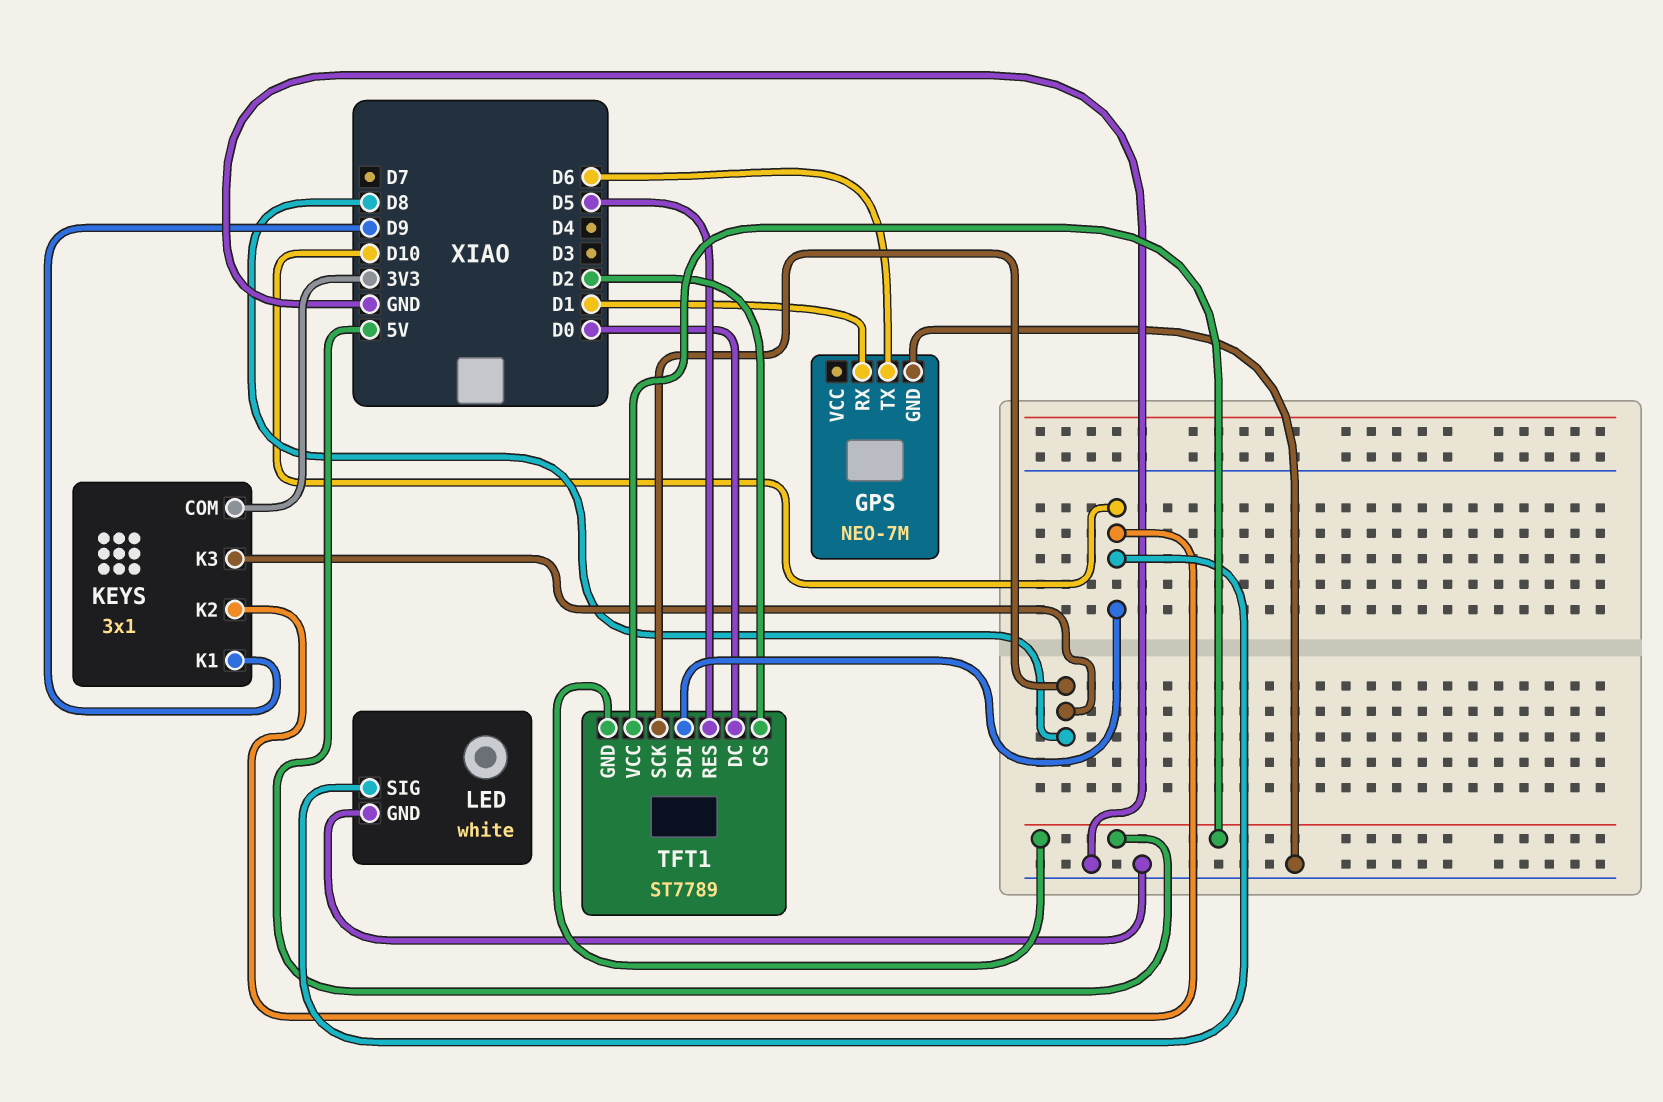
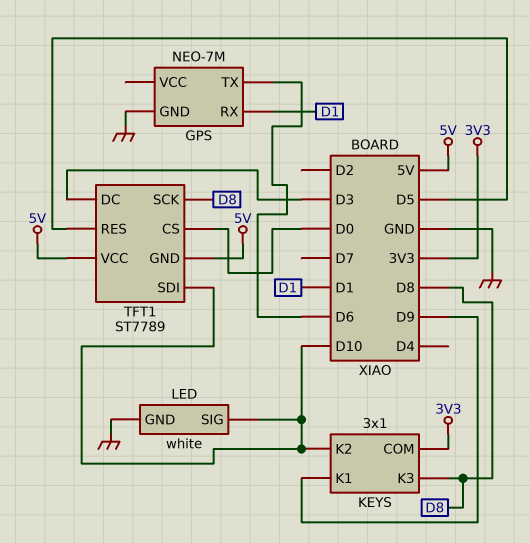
TFT1 pin CS: D2 -> D0
TFT1 pin DC: D0 -> D3

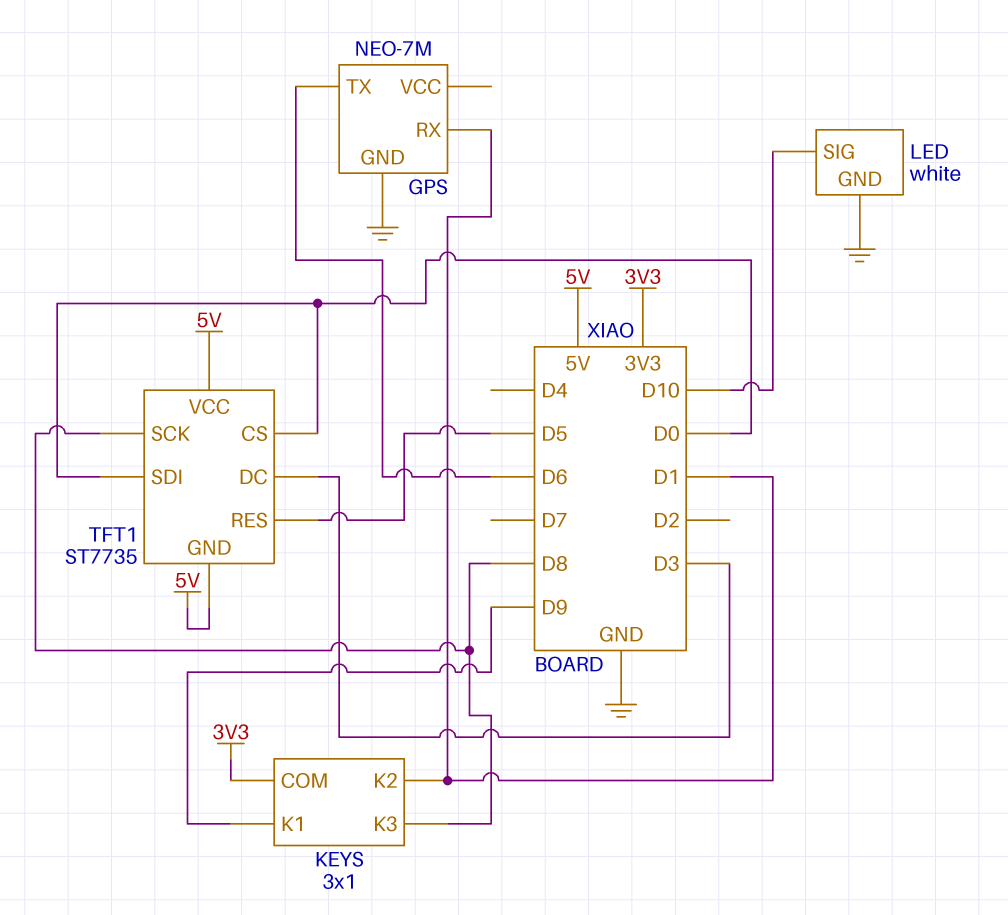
KEYS pin K2: D10 -> D1
TFT1: ST7789 -> ST7735
TFT1 pin SDI: D10 -> D0

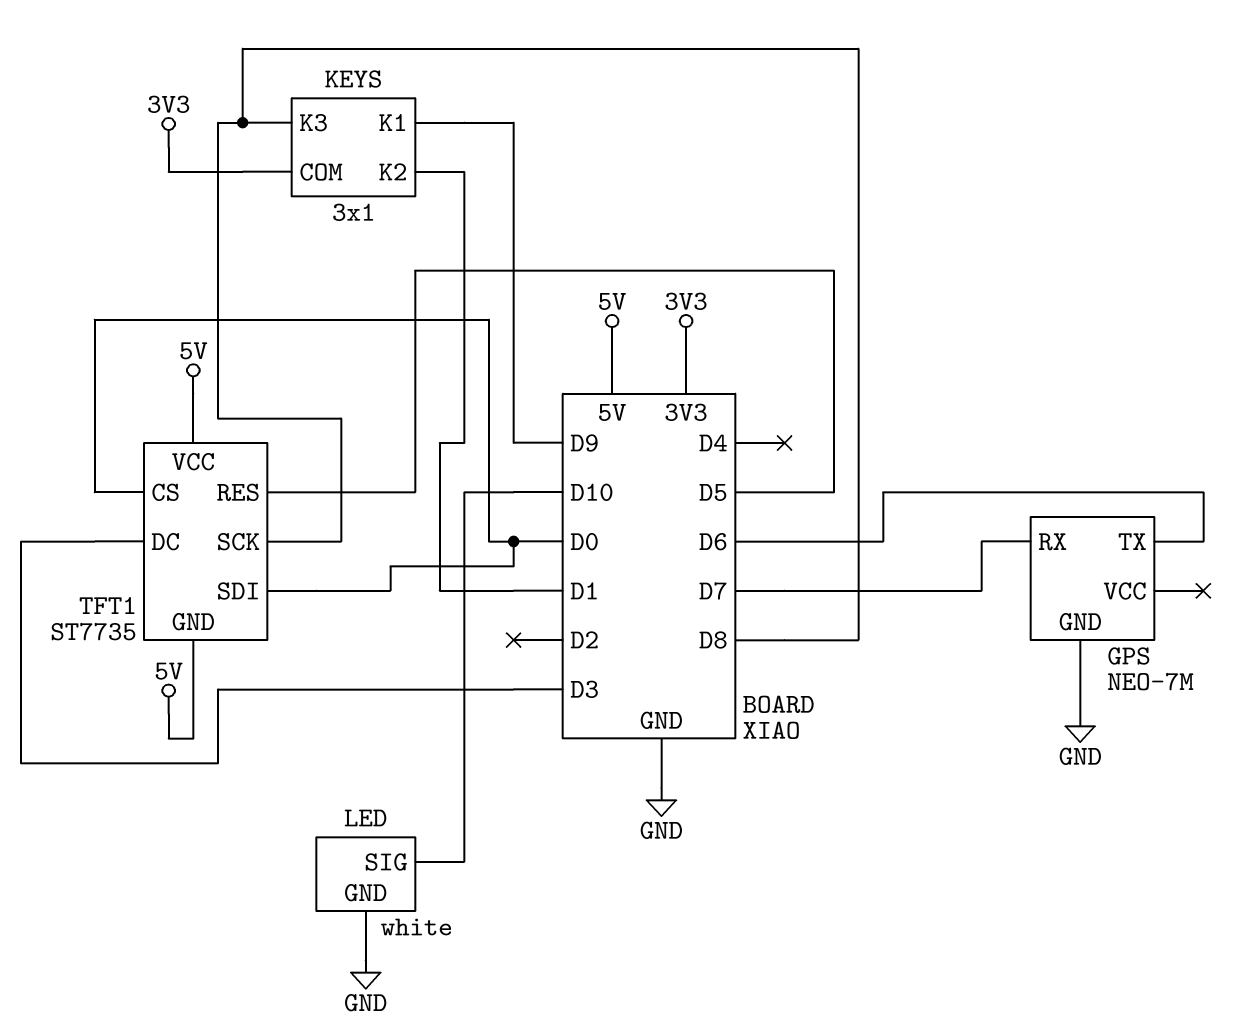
GPS pin RX: D1 -> D7

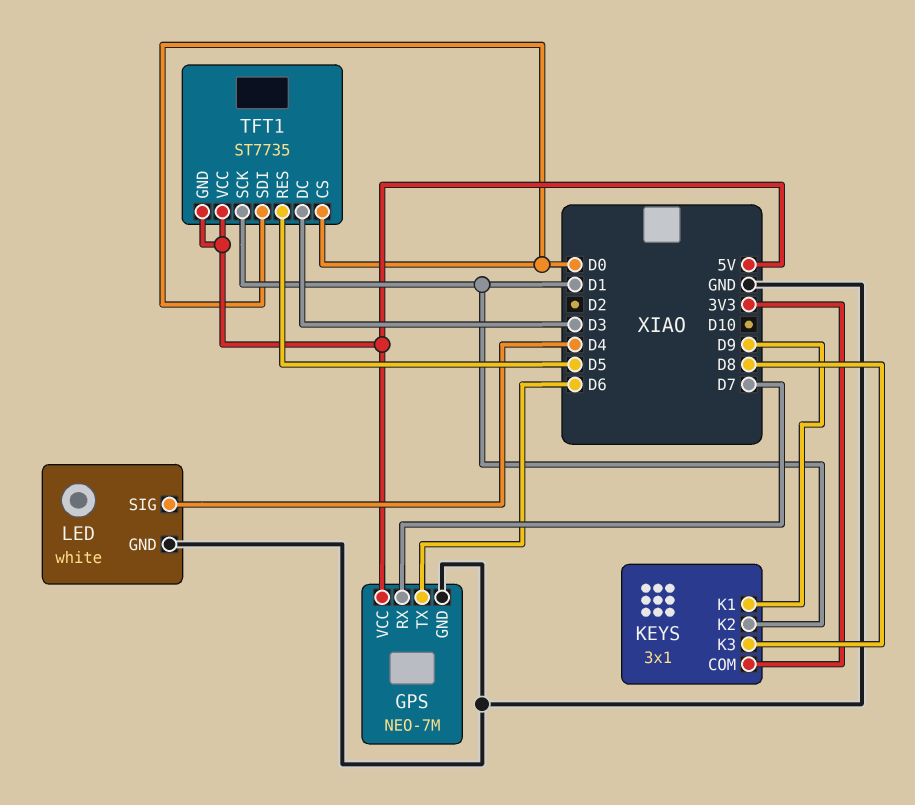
GPS pin VCC: none -> 5V
LED pin SIG: D10 -> D4
TFT1 pin SCK: D8 -> D1

